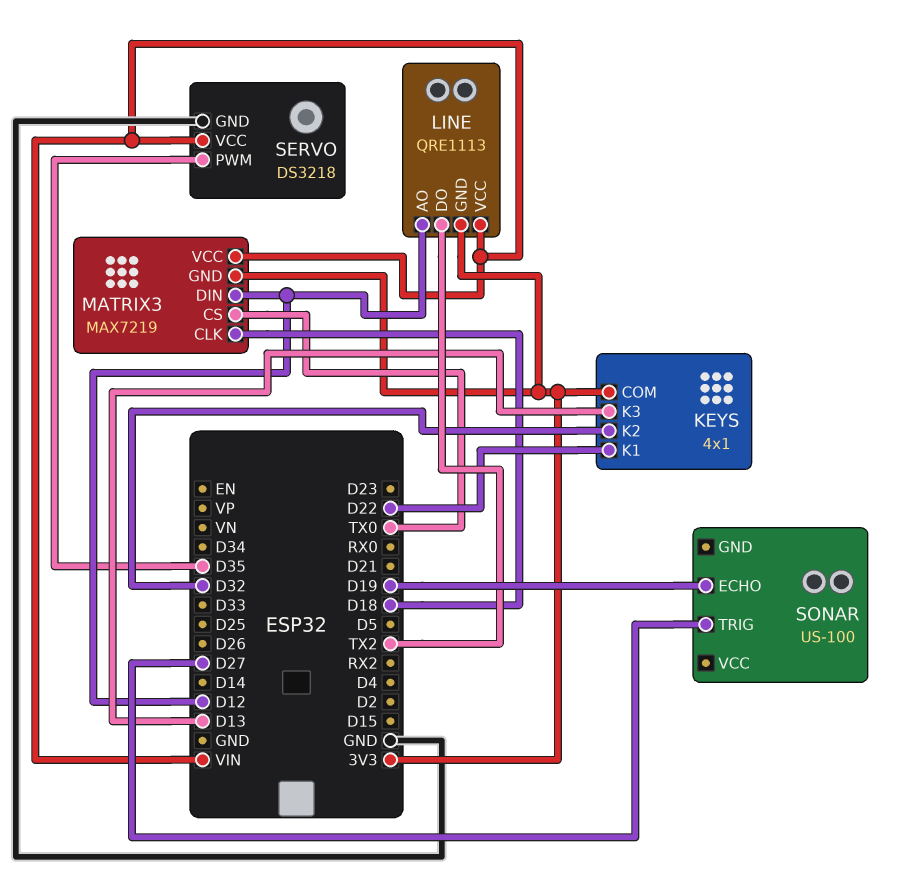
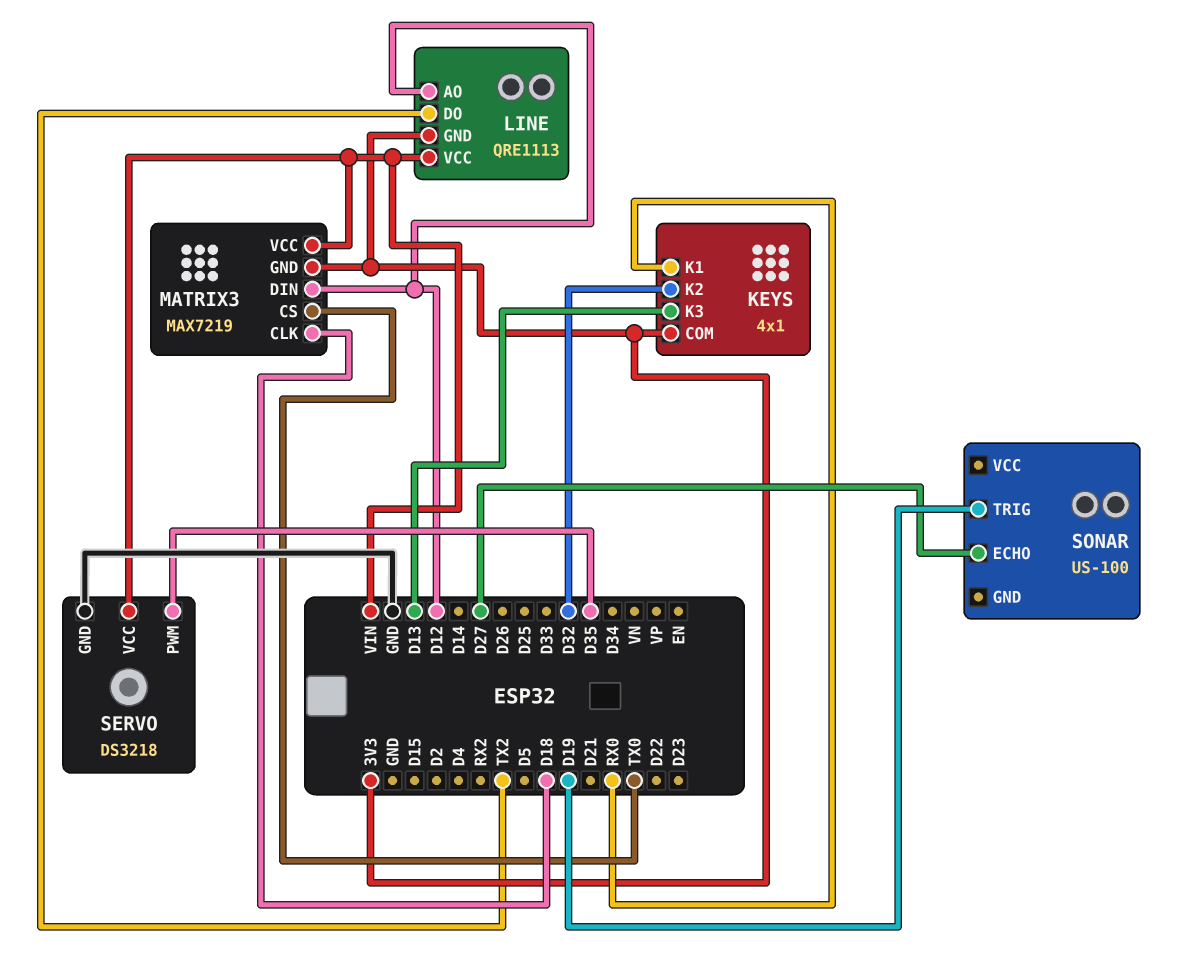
KEYS pin K1: D22 -> RX0
SONAR pin ECHO: D19 -> D27
SONAR pin TRIG: D27 -> D19

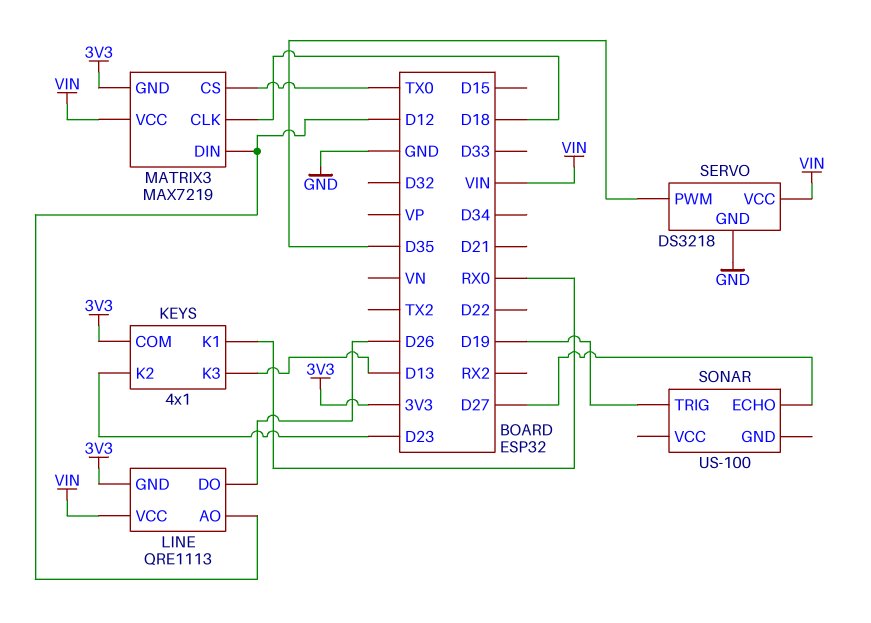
KEYS pin K2: D32 -> D23
LINE pin DO: TX2 -> D26

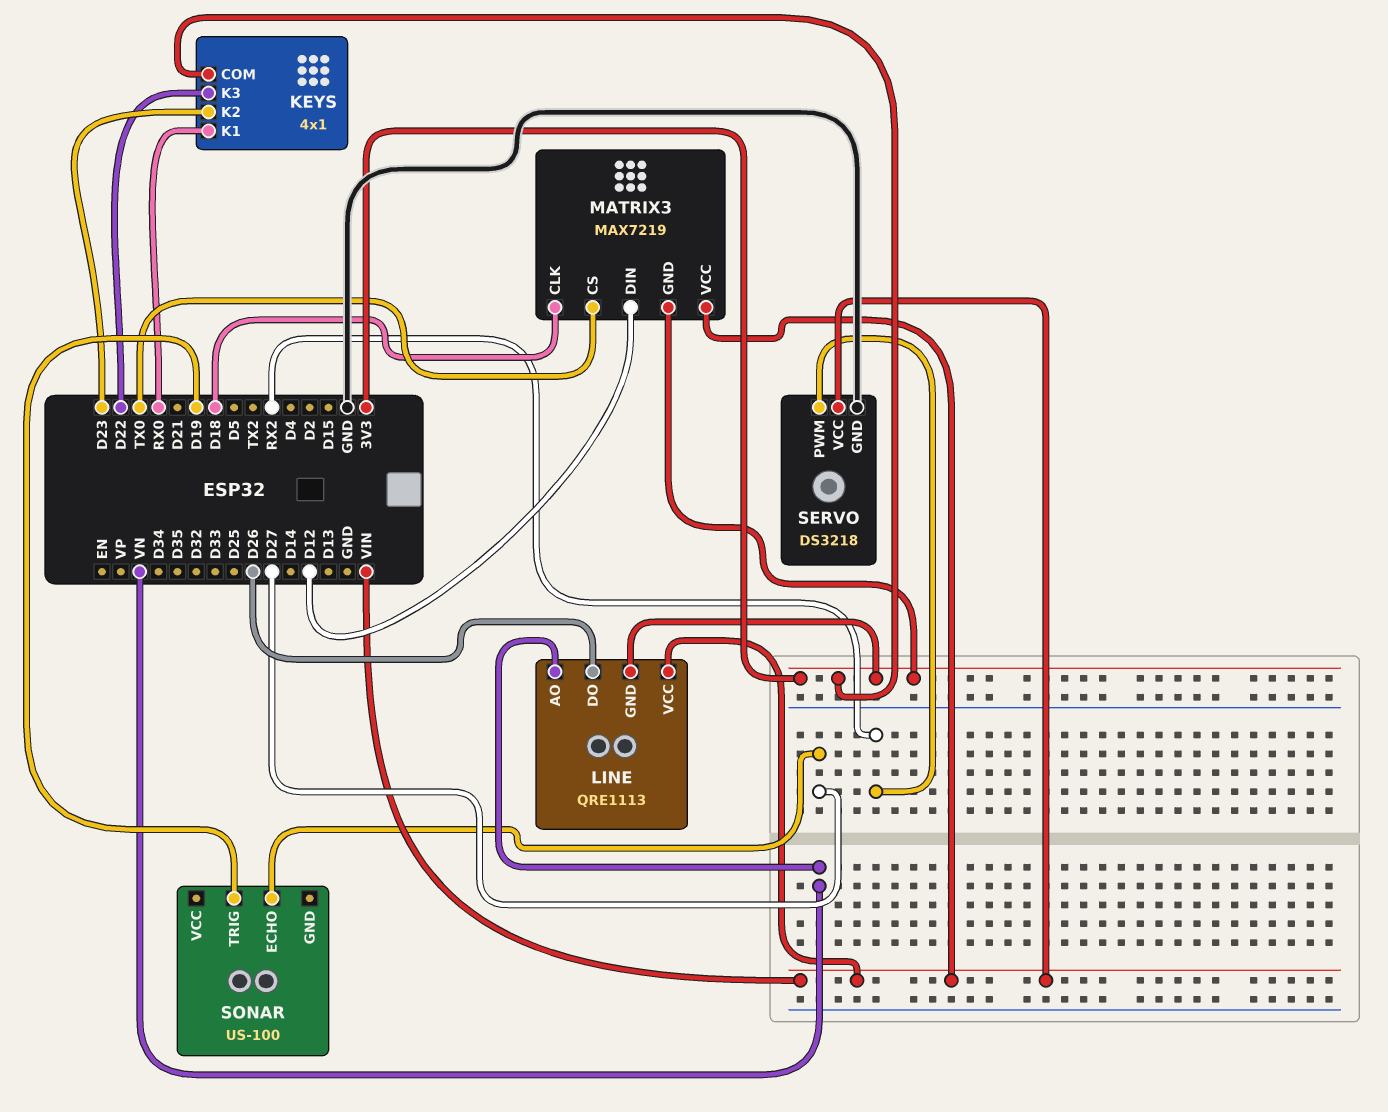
KEYS pin K3: D13 -> D22
LINE pin AO: D12 -> VN
SERVO pin PWM: D35 -> RX2

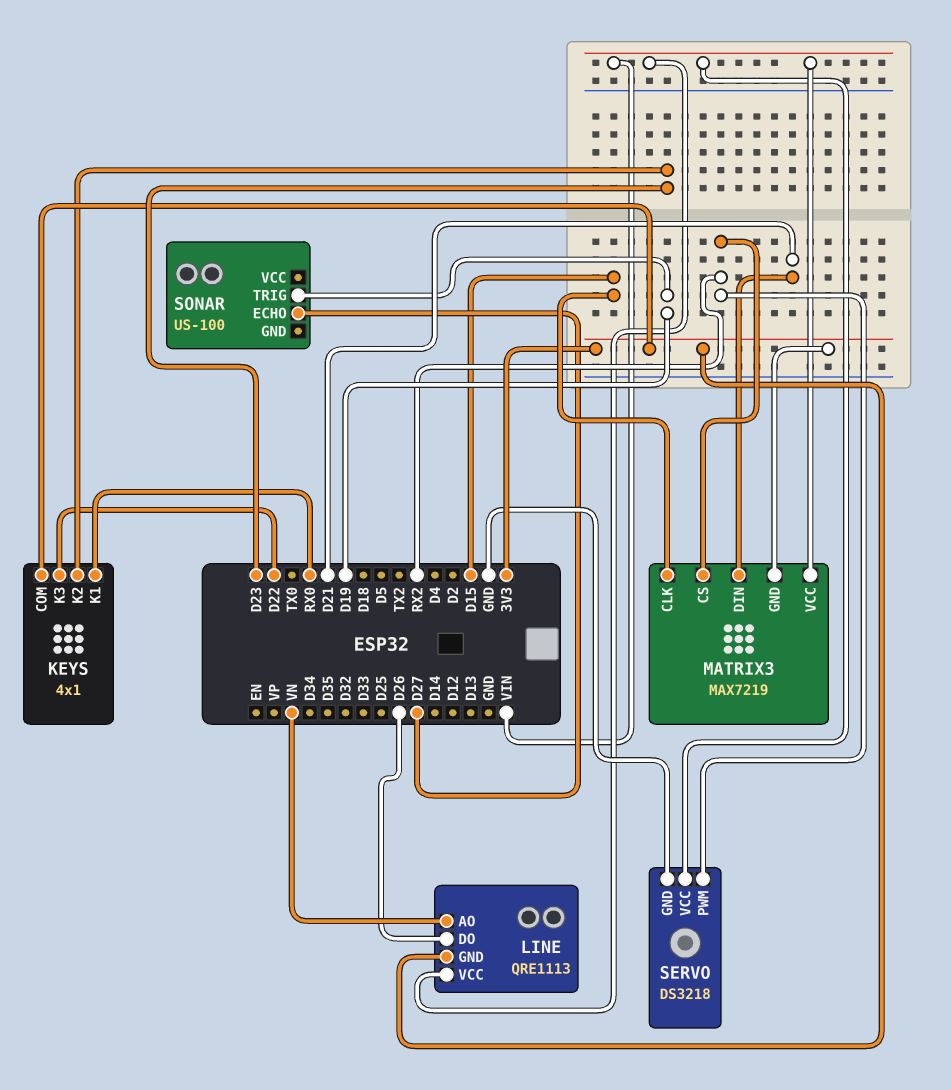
MATRIX3 pin CLK: D18 -> D15
MATRIX3 pin CS: TX0 -> RX2
MATRIX3 pin DIN: D12 -> D21

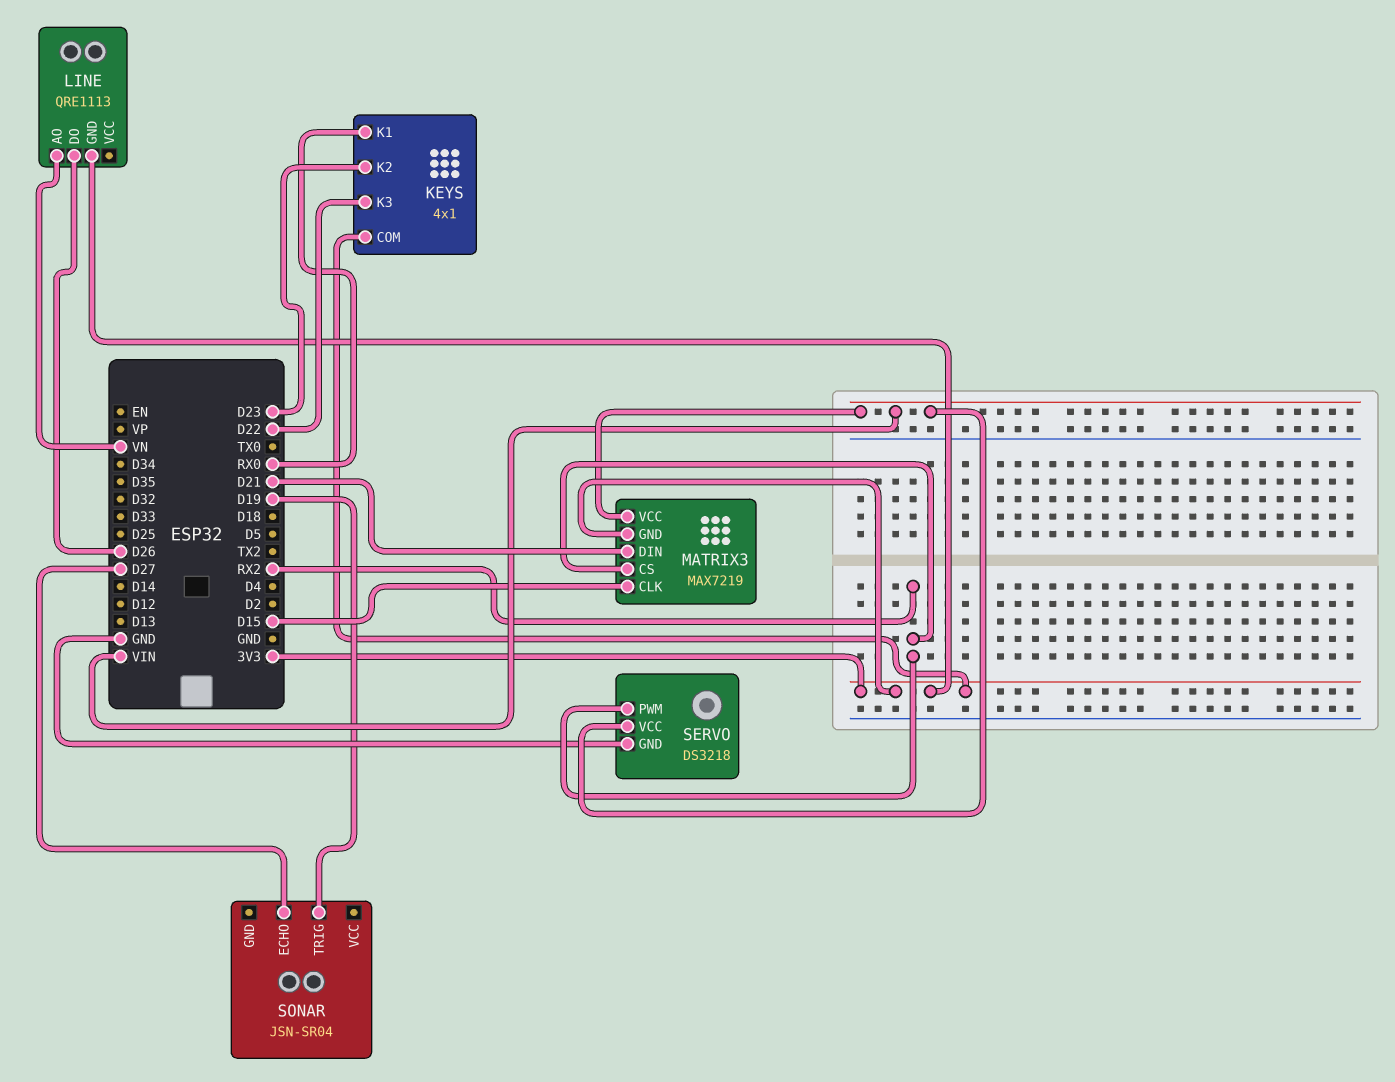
LINE pin VCC: VIN -> none
SONAR: US-100 -> JSN-SR04

